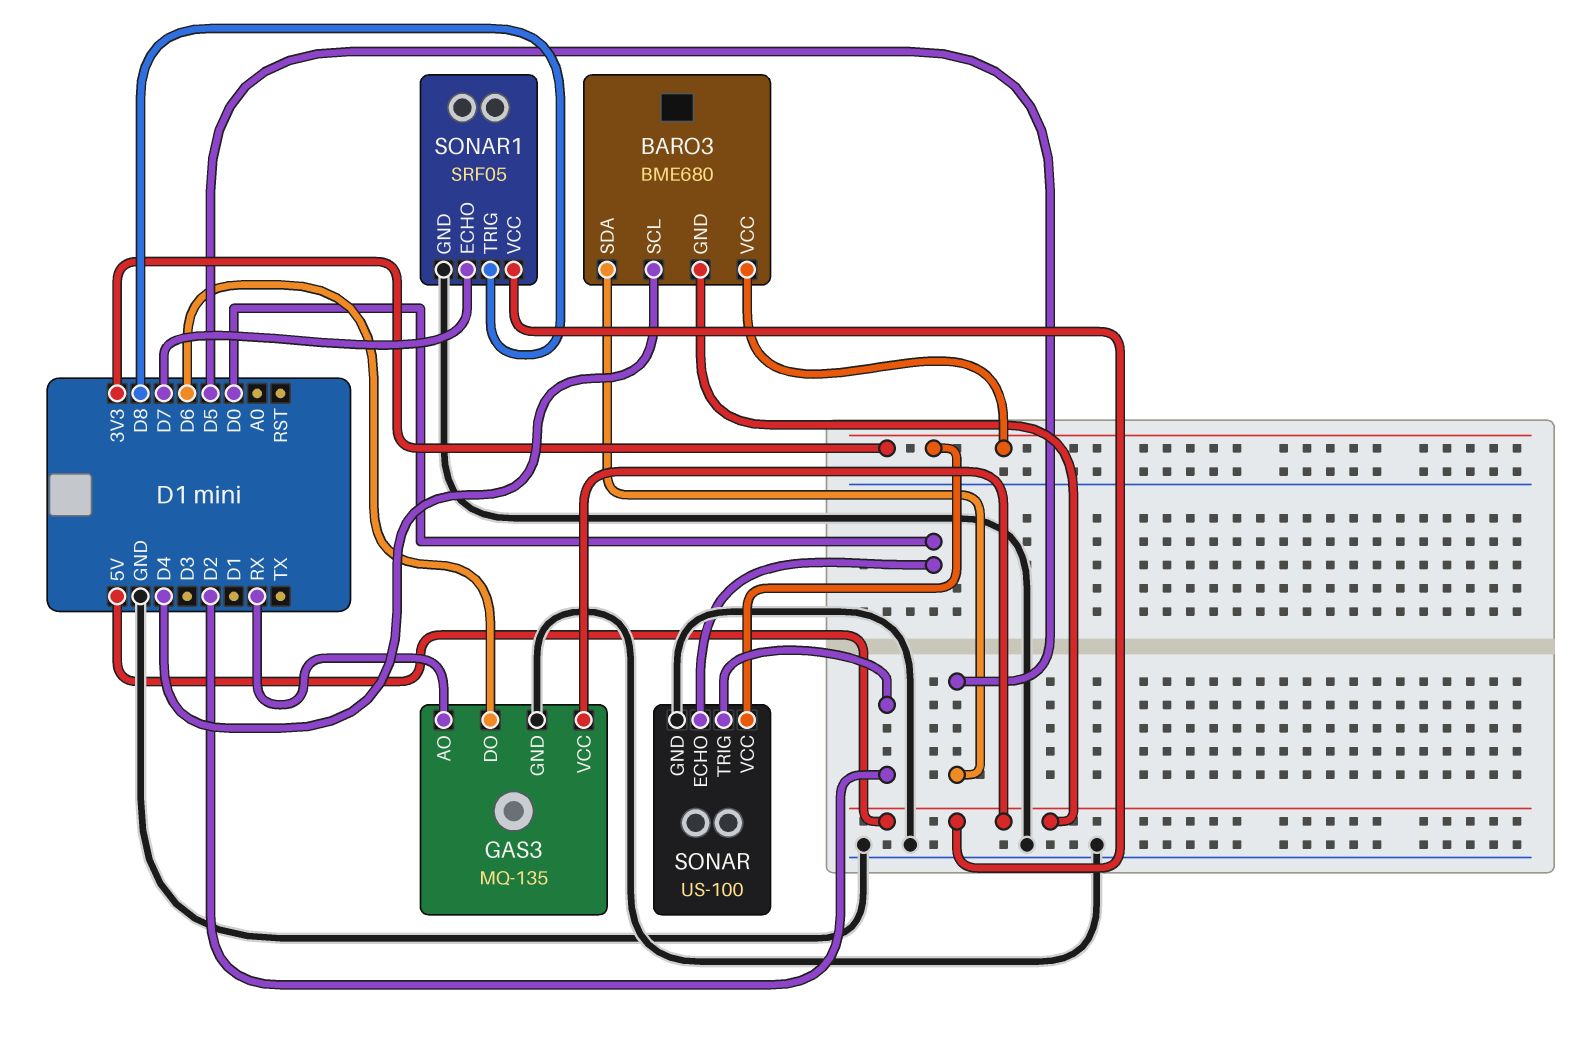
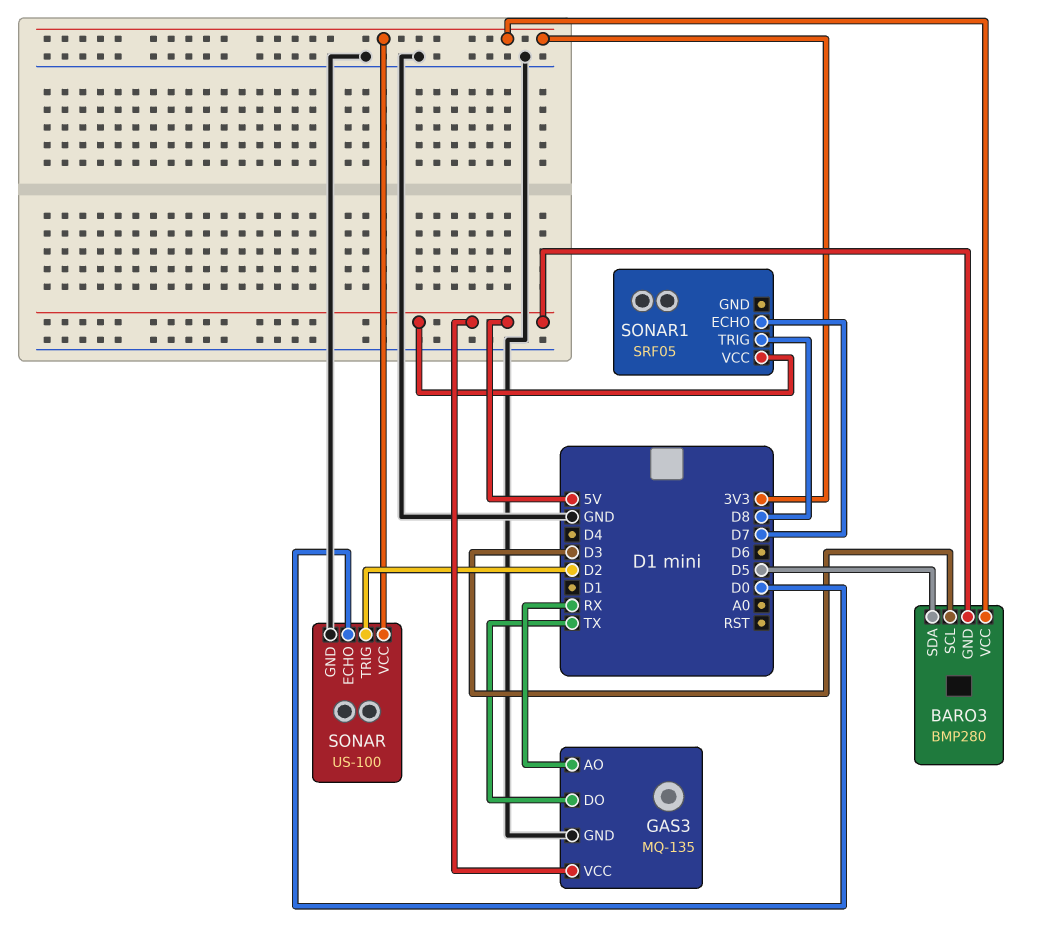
BARO3: BME680 -> BMP280
BARO3 pin SCL: D4 -> D3
GAS3 pin DO: D6 -> TX
SONAR1 pin GND: GND -> none

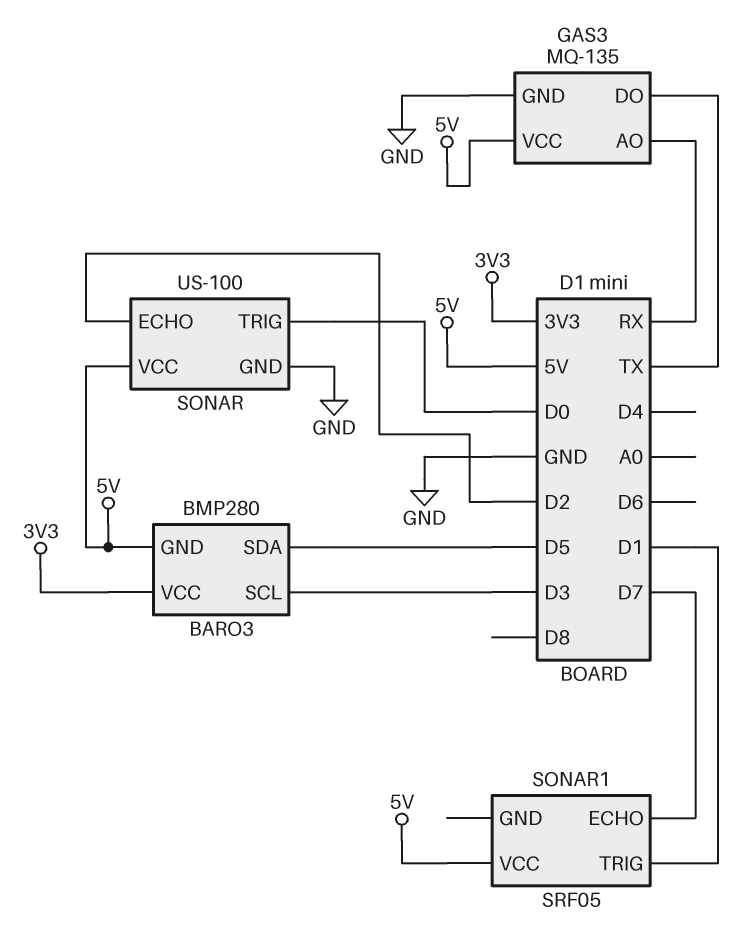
SONAR pin ECHO: D0 -> D2
SONAR pin TRIG: D2 -> D0
SONAR pin VCC: 3V3 -> 5V
SONAR1 pin TRIG: D8 -> D1

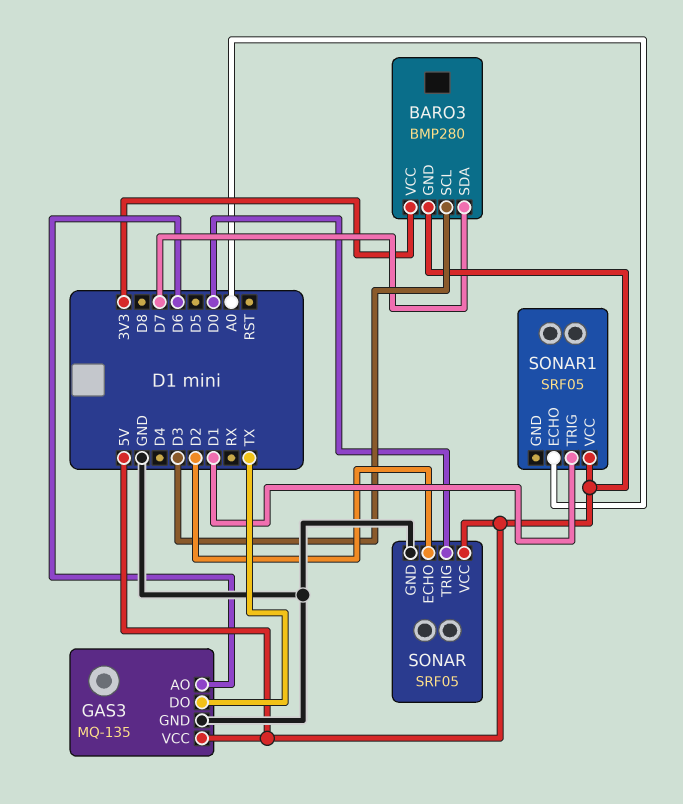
BARO3 pin SDA: D5 -> D7
GAS3 pin AO: RX -> D6
SONAR: US-100 -> SRF05
SONAR1 pin ECHO: D7 -> A0

